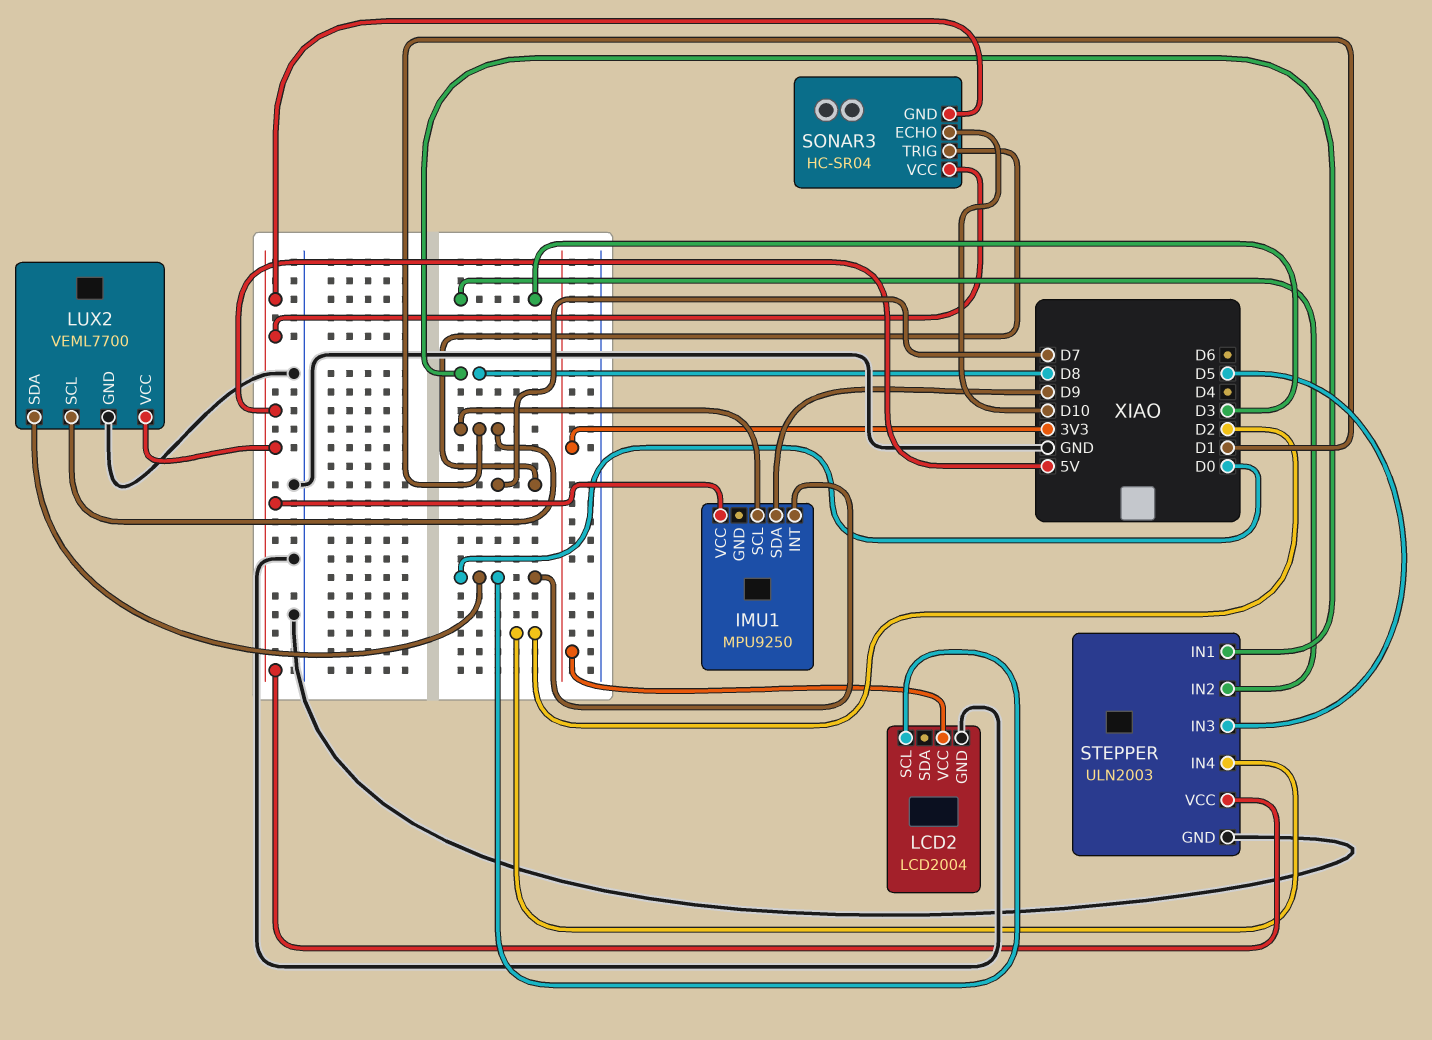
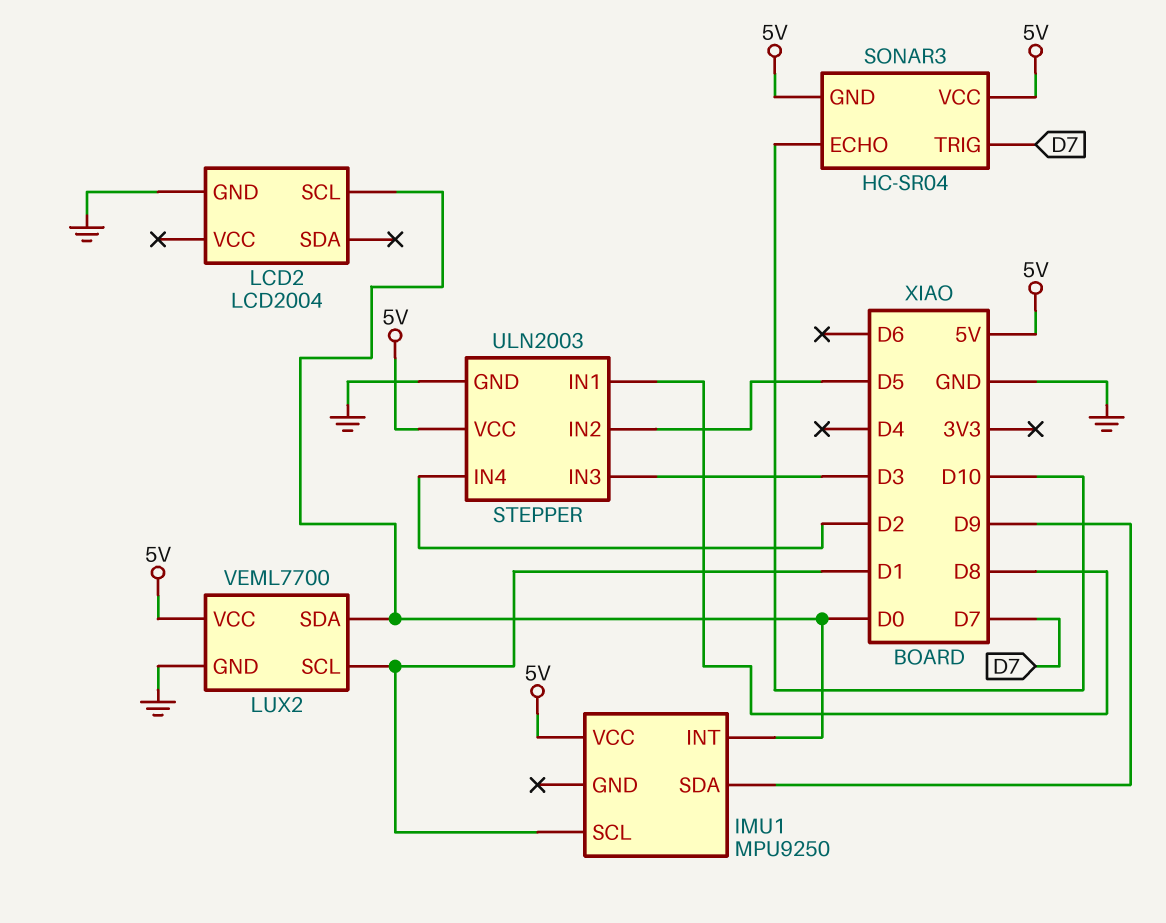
LCD2 pin VCC: 3V3 -> none
STEPPER pin IN2: D3 -> D5
STEPPER pin IN3: D5 -> D3

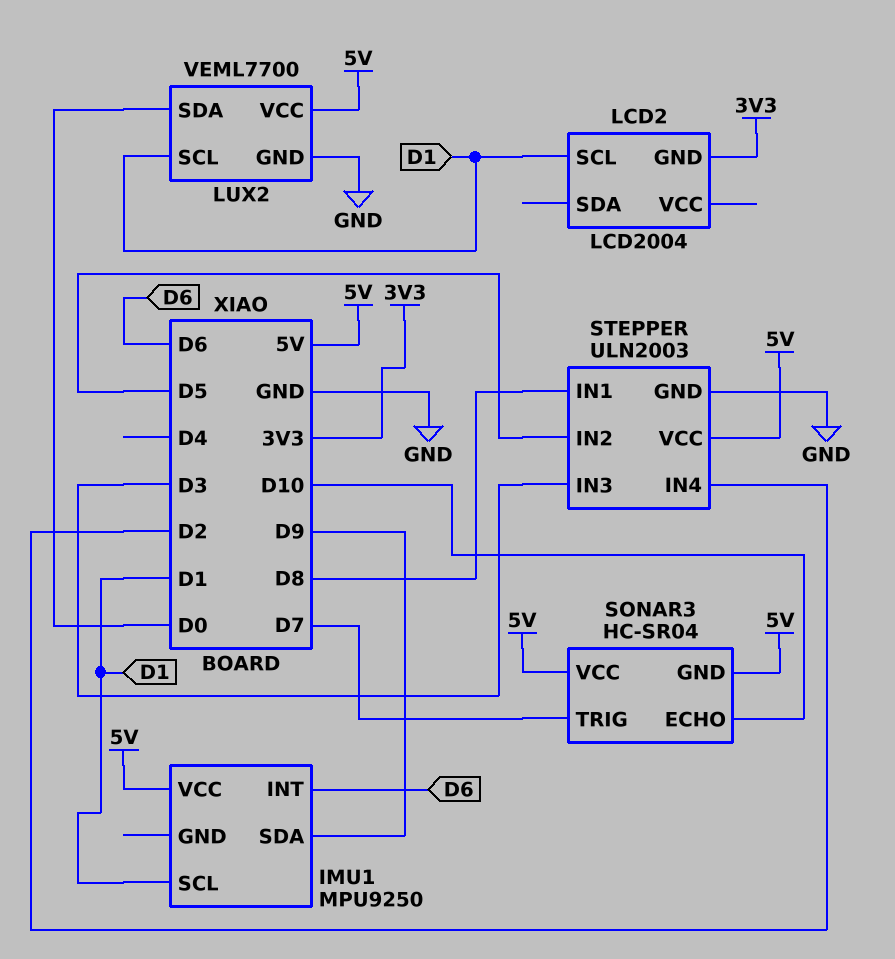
IMU1 pin INT: D0 -> D6
LCD2 pin GND: GND -> 3V3
LCD2 pin SCL: D0 -> D1

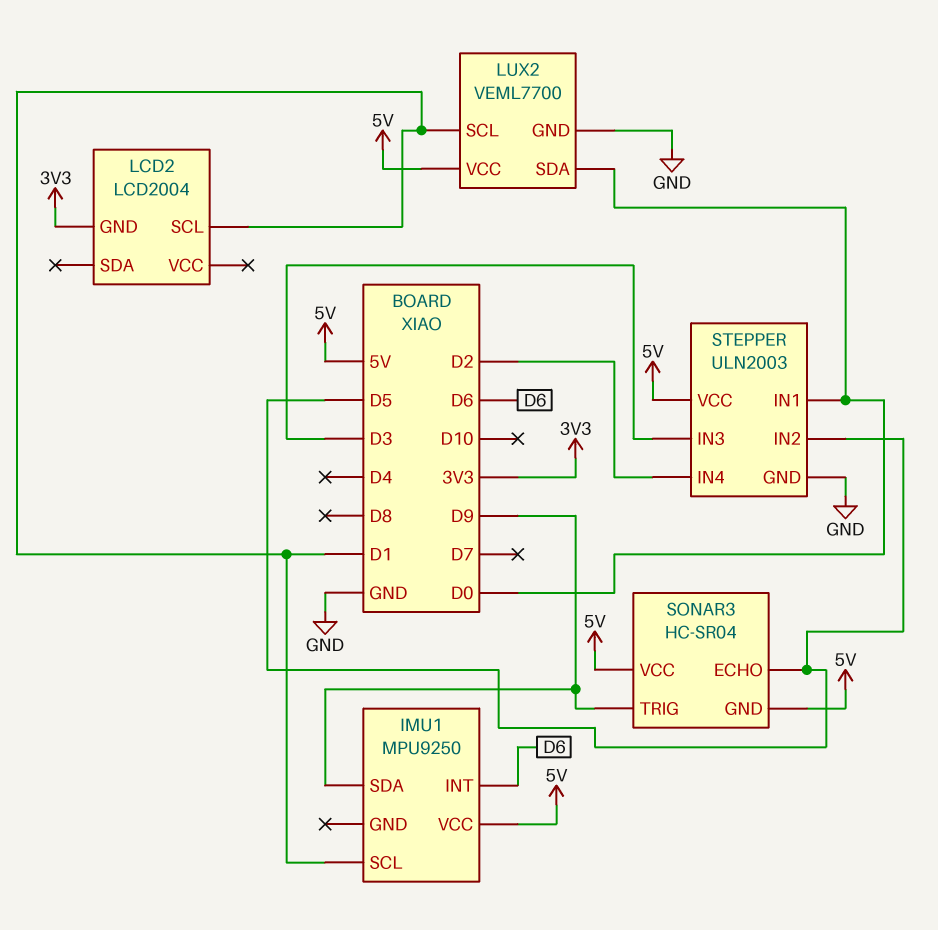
SONAR3 pin ECHO: D10 -> D5
SONAR3 pin TRIG: D7 -> D9
STEPPER pin IN1: D8 -> D0

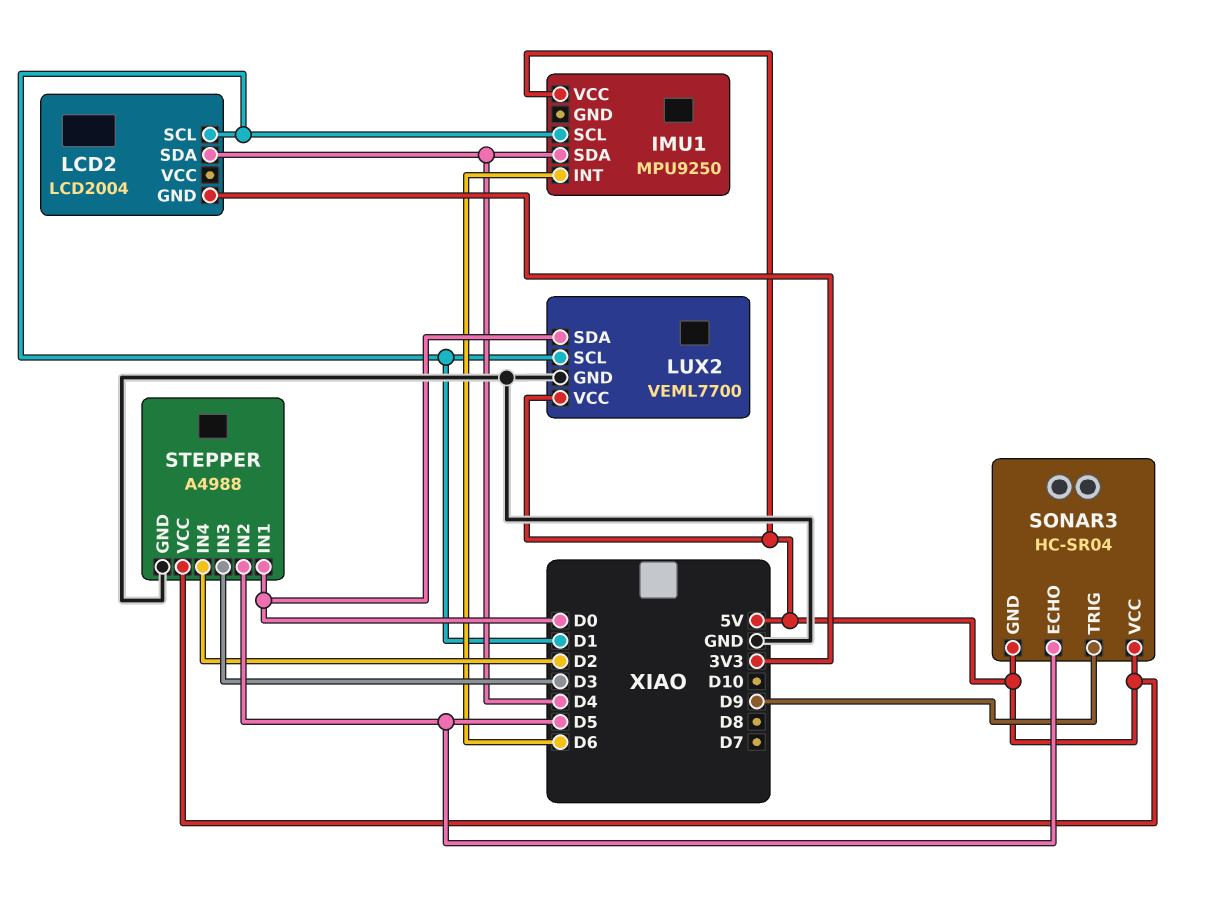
IMU1 pin SDA: D9 -> D4
LCD2 pin SDA: none -> D4
STEPPER: ULN2003 -> A4988

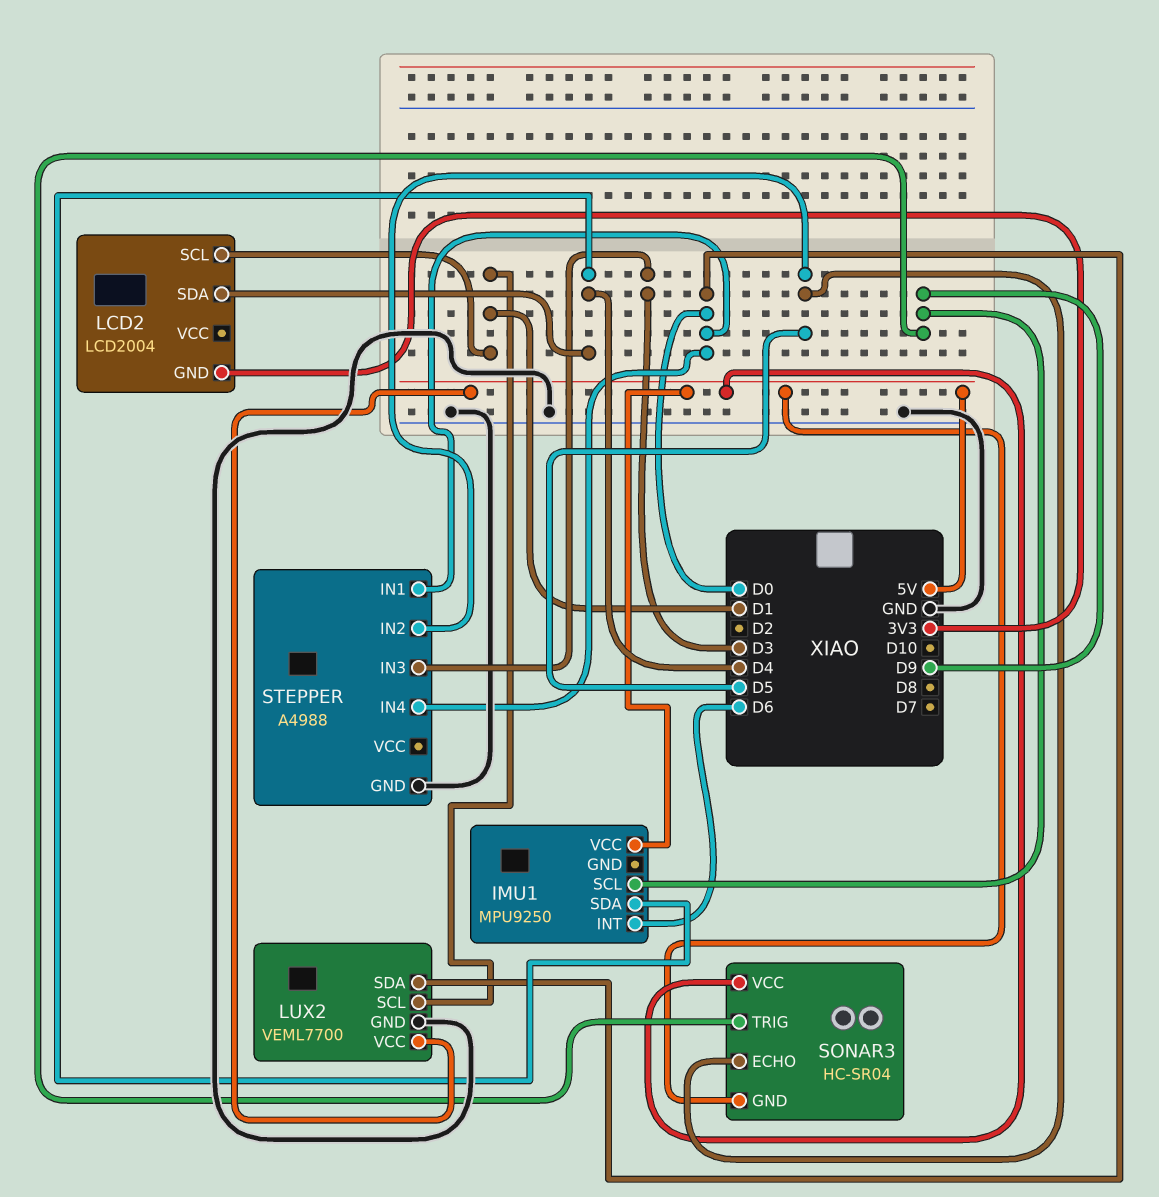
IMU1 pin SCL: D1 -> D9
STEPPER pin IN4: D2 -> D0
STEPPER pin VCC: 5V -> none

